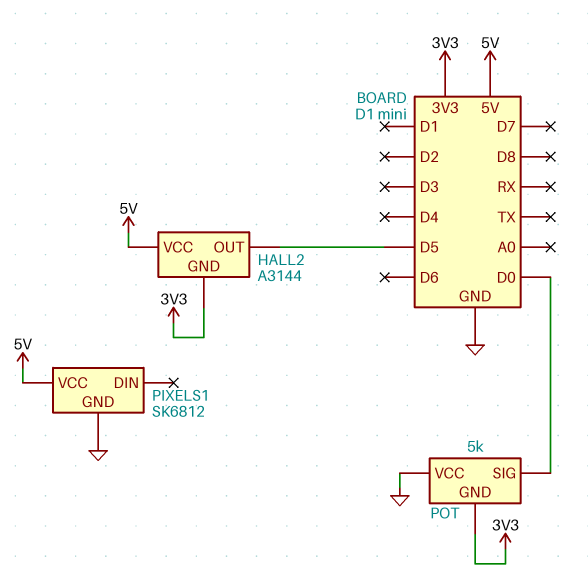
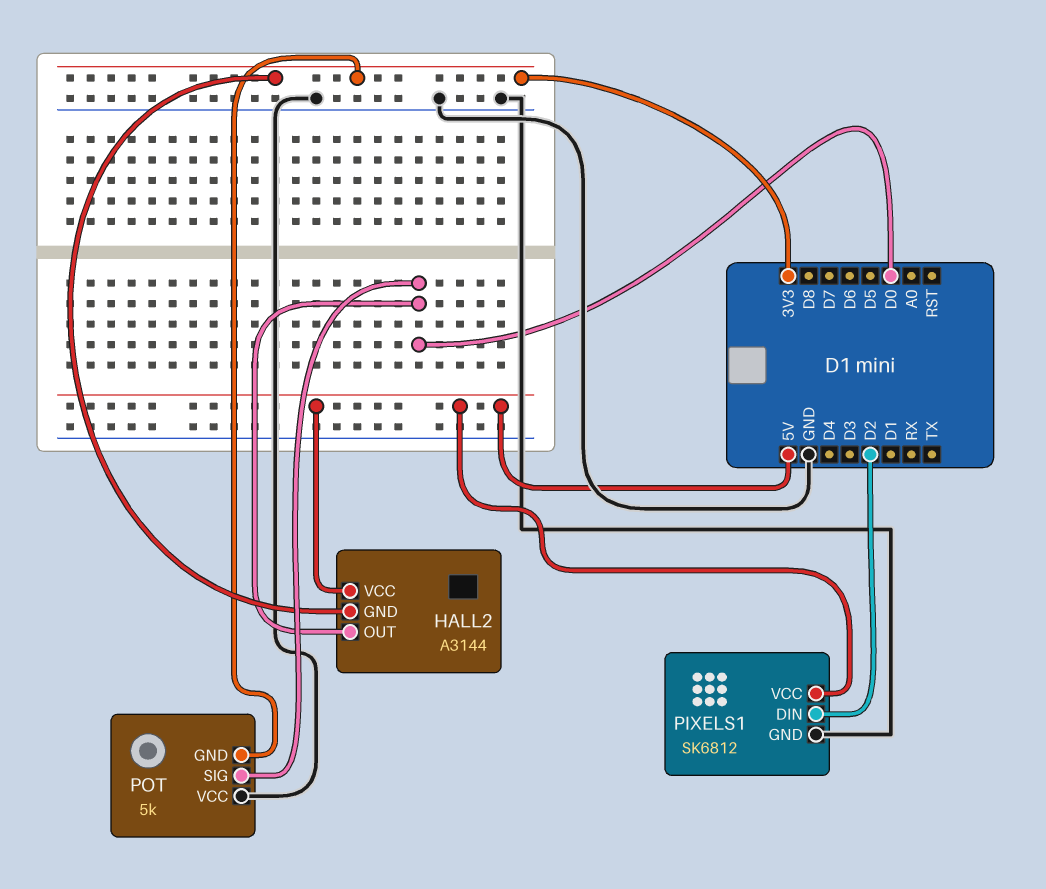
HALL2 pin OUT: D5 -> D0
PIXELS1 pin DIN: none -> D2

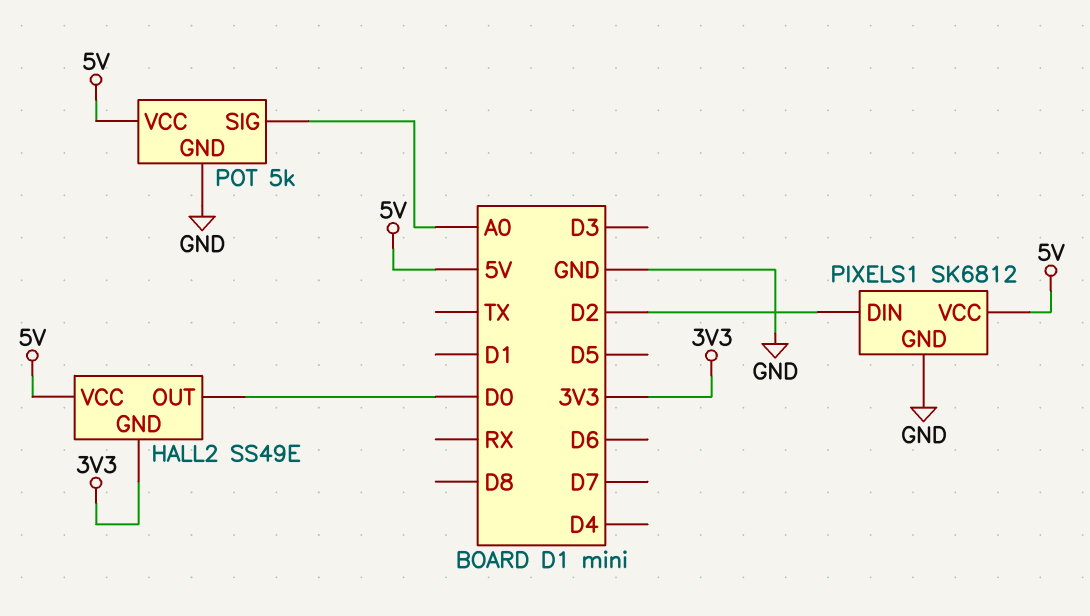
HALL2: A3144 -> SS49E
POT pin GND: 3V3 -> GND
POT pin SIG: D0 -> A0
POT pin VCC: GND -> 5V

